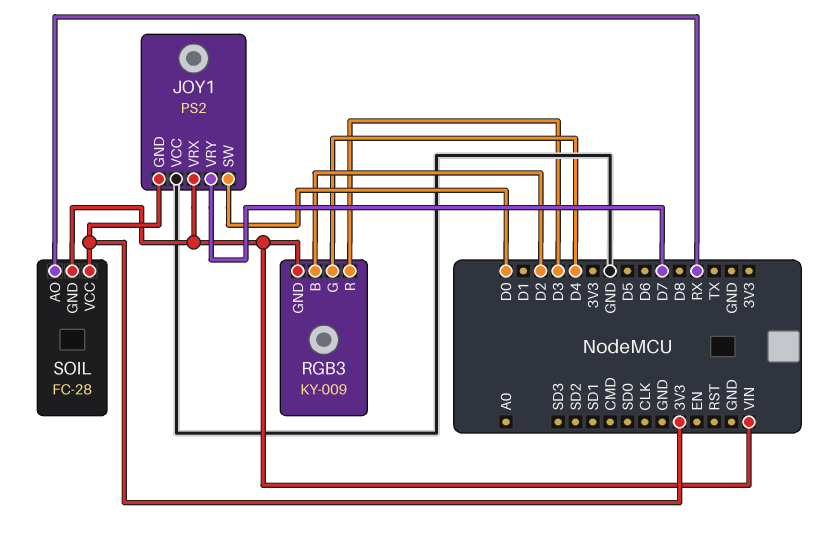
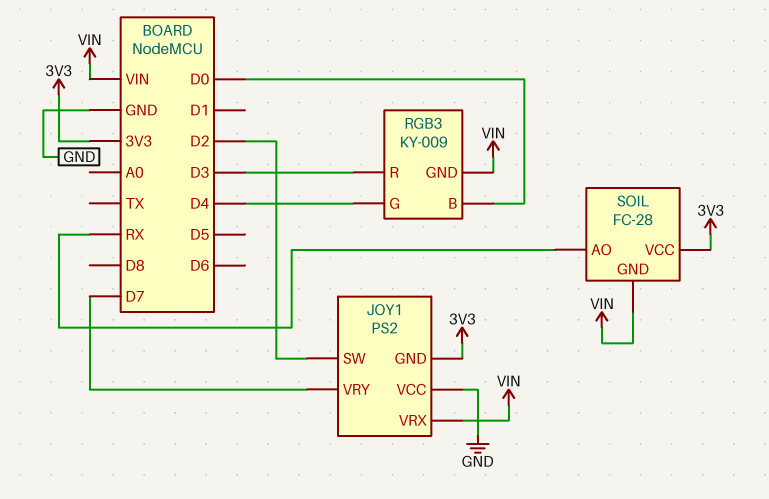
JOY1 pin SW: D0 -> D2
RGB3 pin B: D2 -> D0

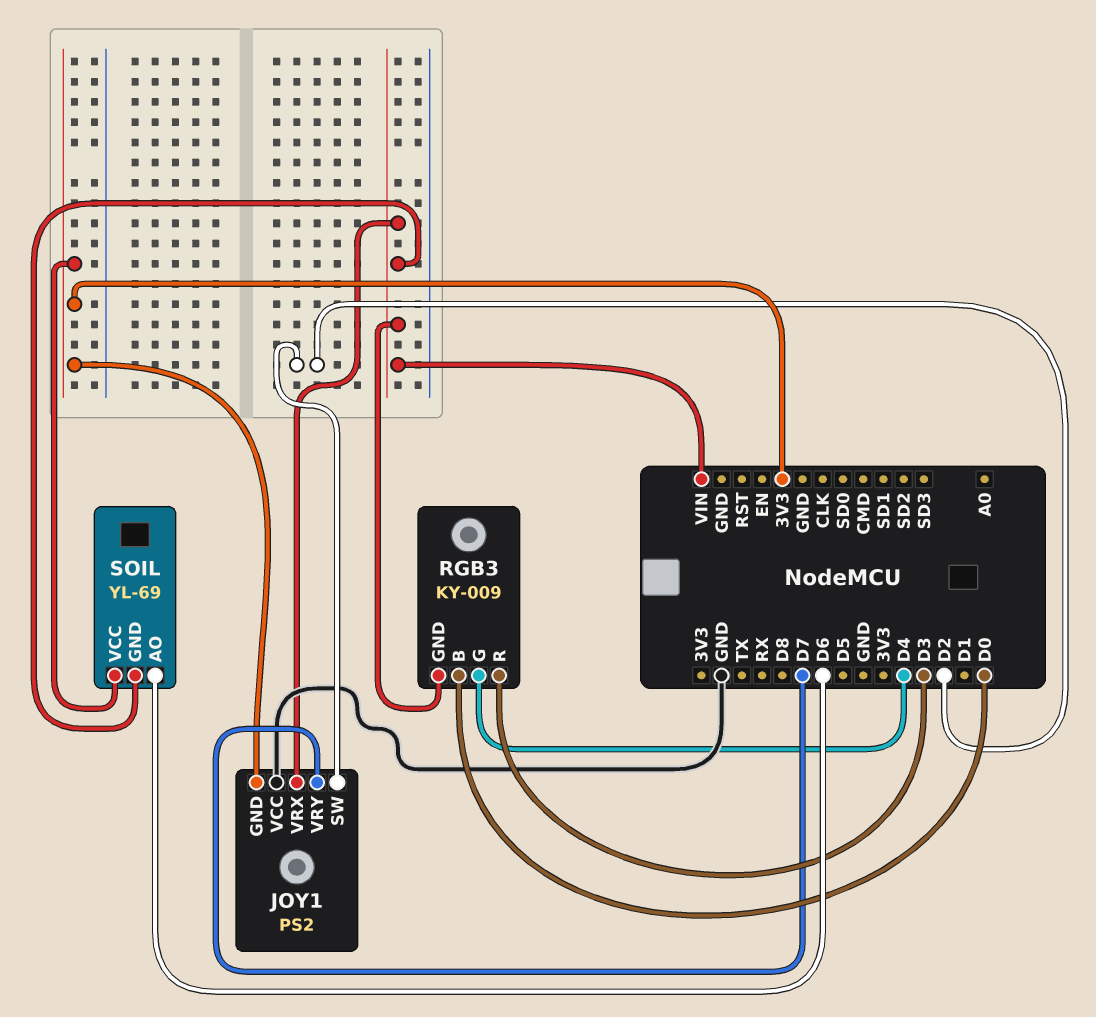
SOIL: FC-28 -> YL-69
SOIL pin AO: RX -> D6

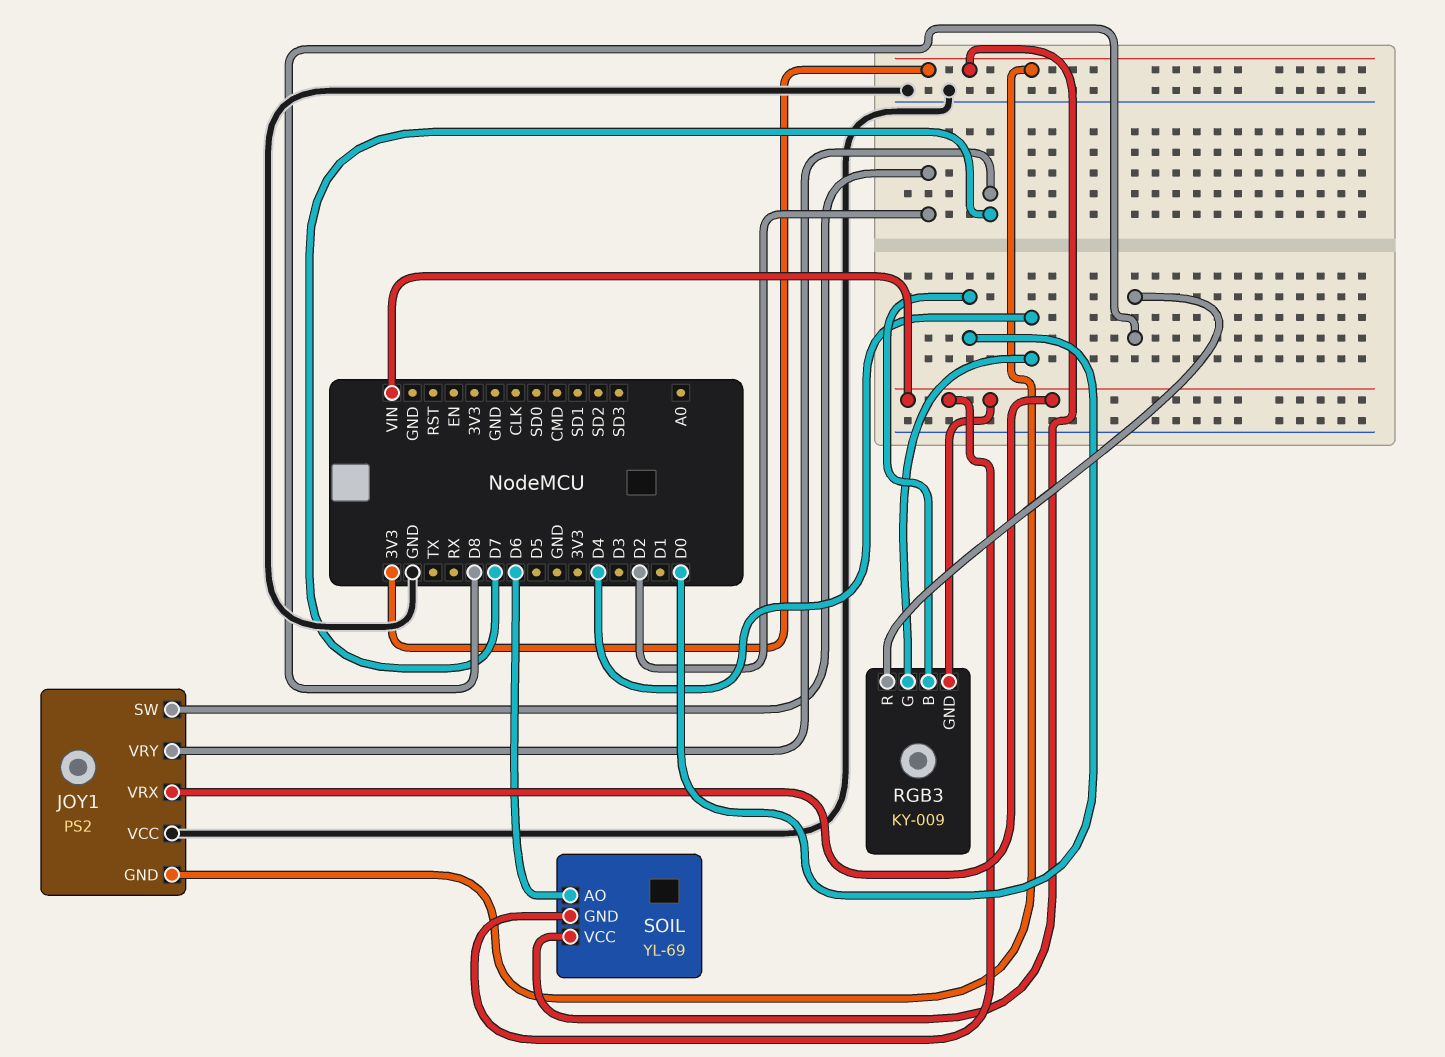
RGB3 pin R: D3 -> D8

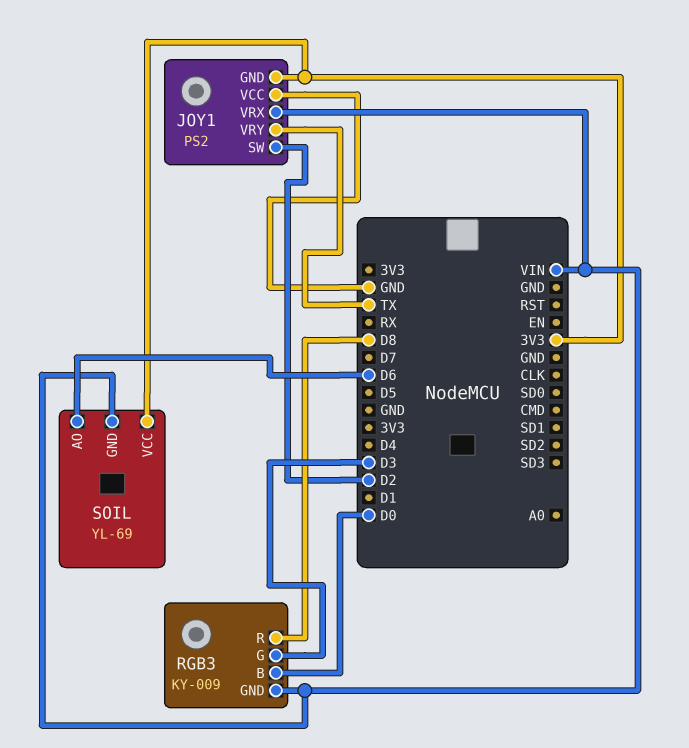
JOY1 pin VRY: D7 -> TX
RGB3 pin G: D4 -> D3

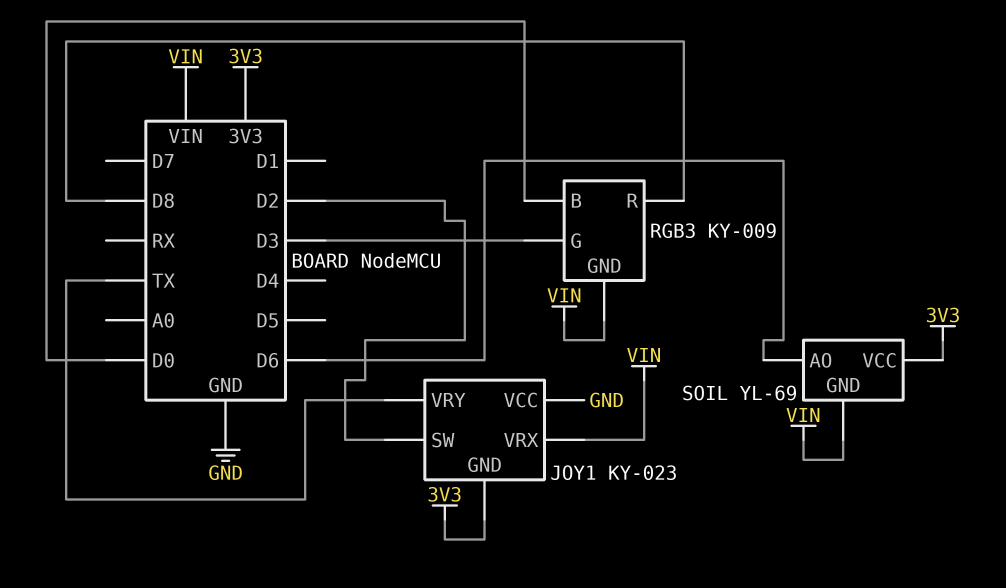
JOY1: PS2 -> KY-023

